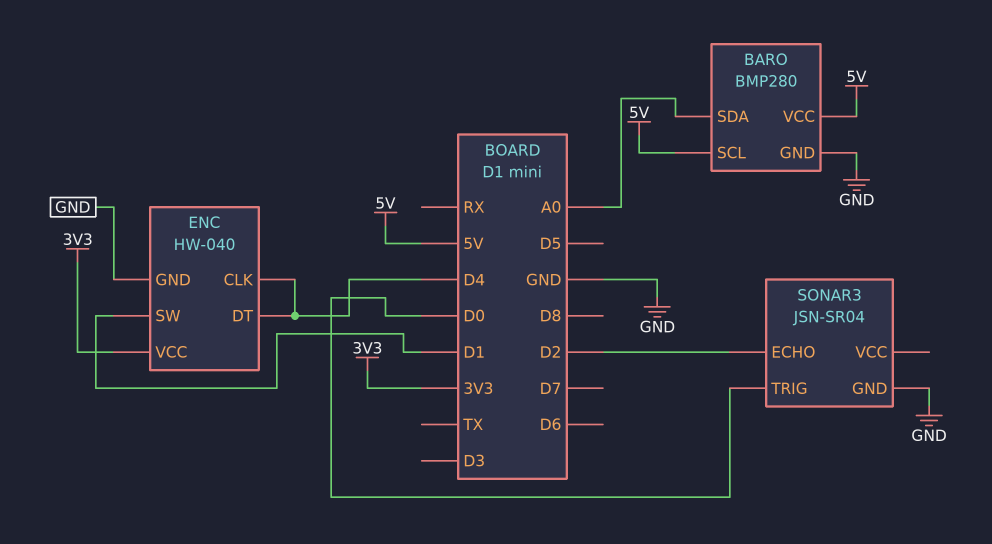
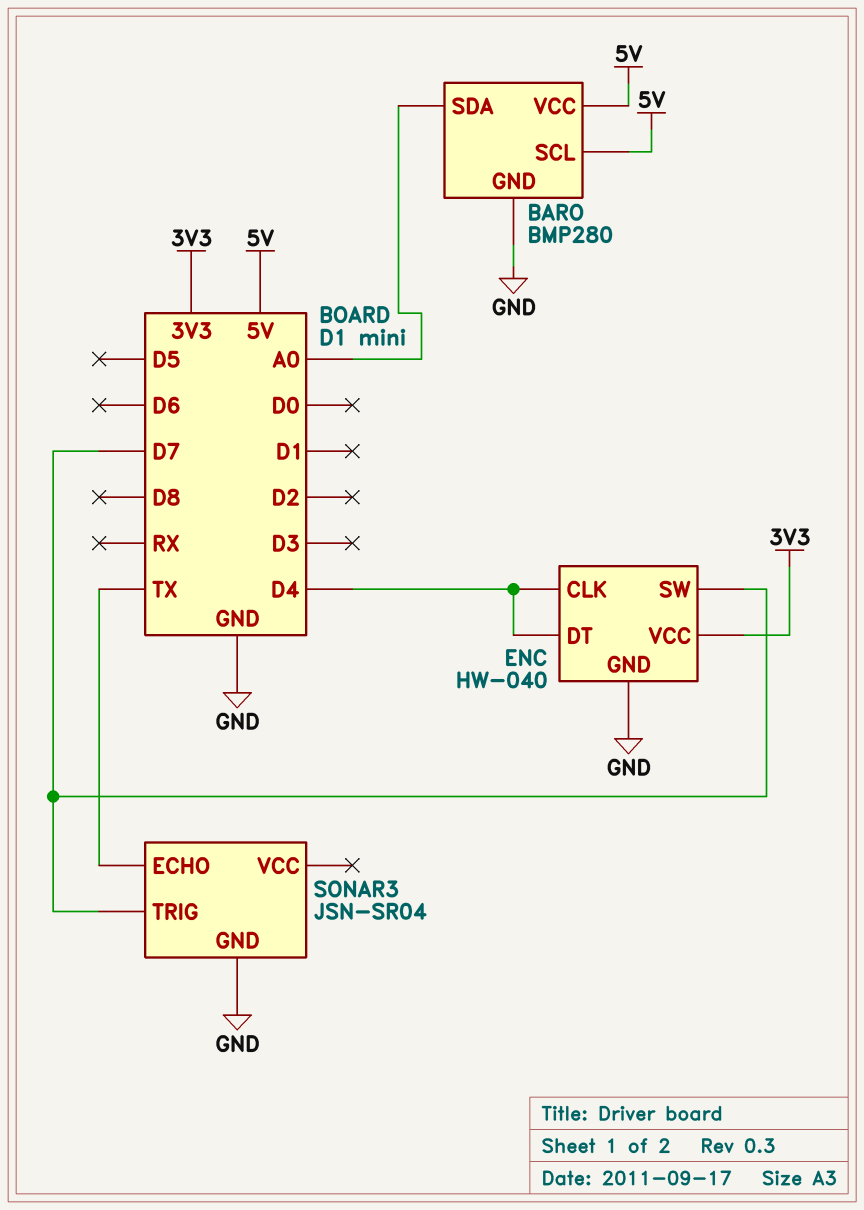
ENC pin SW: D1 -> D7
SONAR3 pin ECHO: D2 -> TX
SONAR3 pin TRIG: D0 -> D7

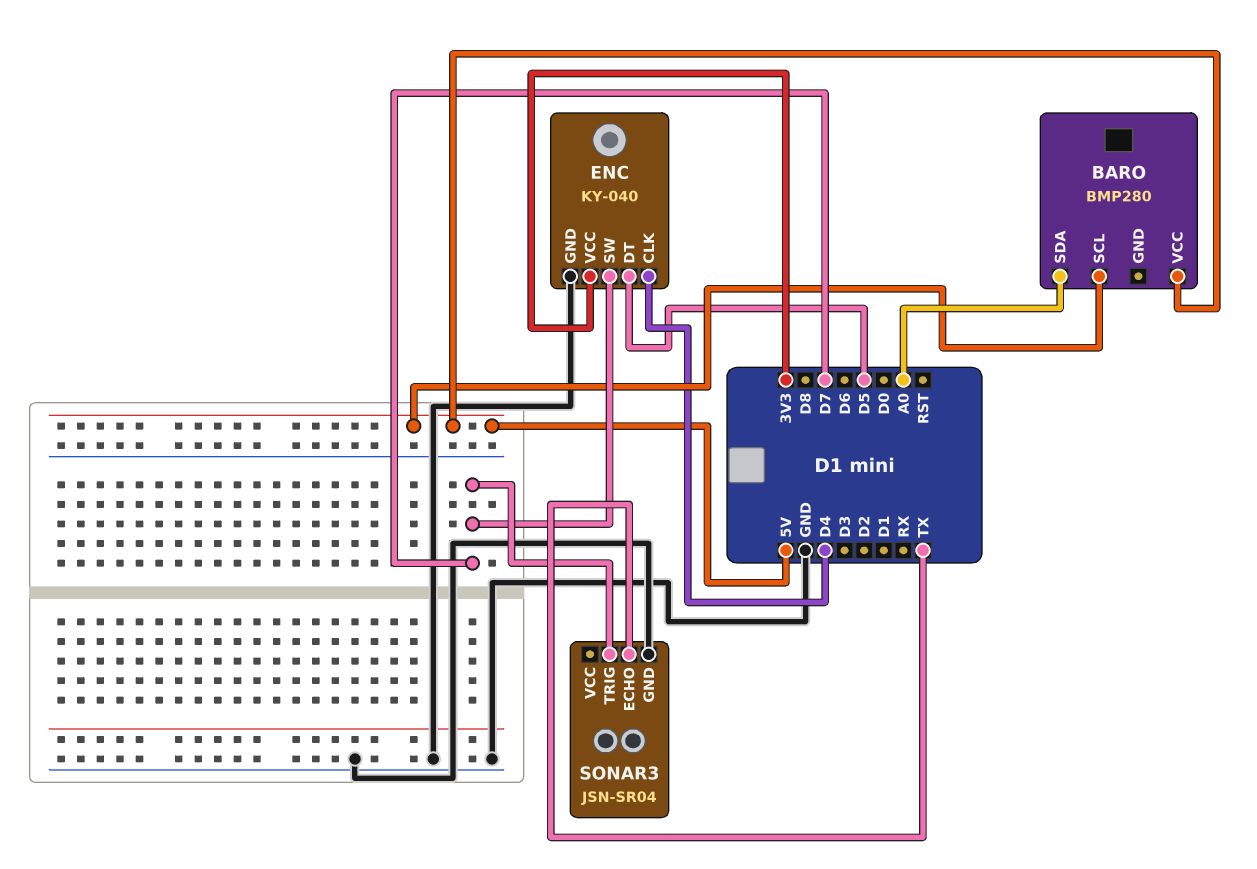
BARO pin GND: GND -> none
ENC: HW-040 -> KY-040
ENC pin DT: D4 -> D5

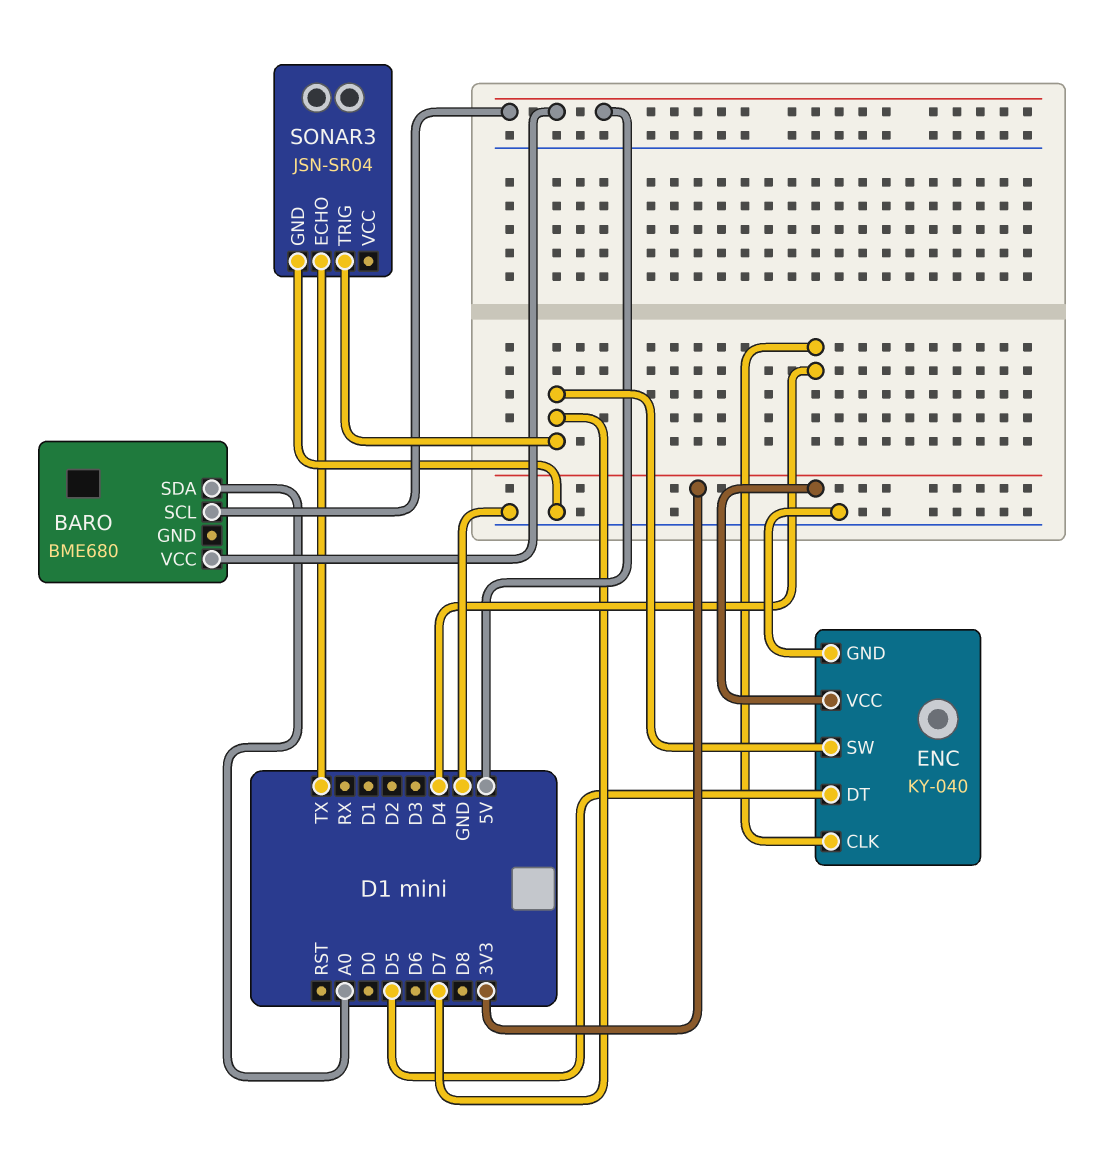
BARO: BMP280 -> BME680

